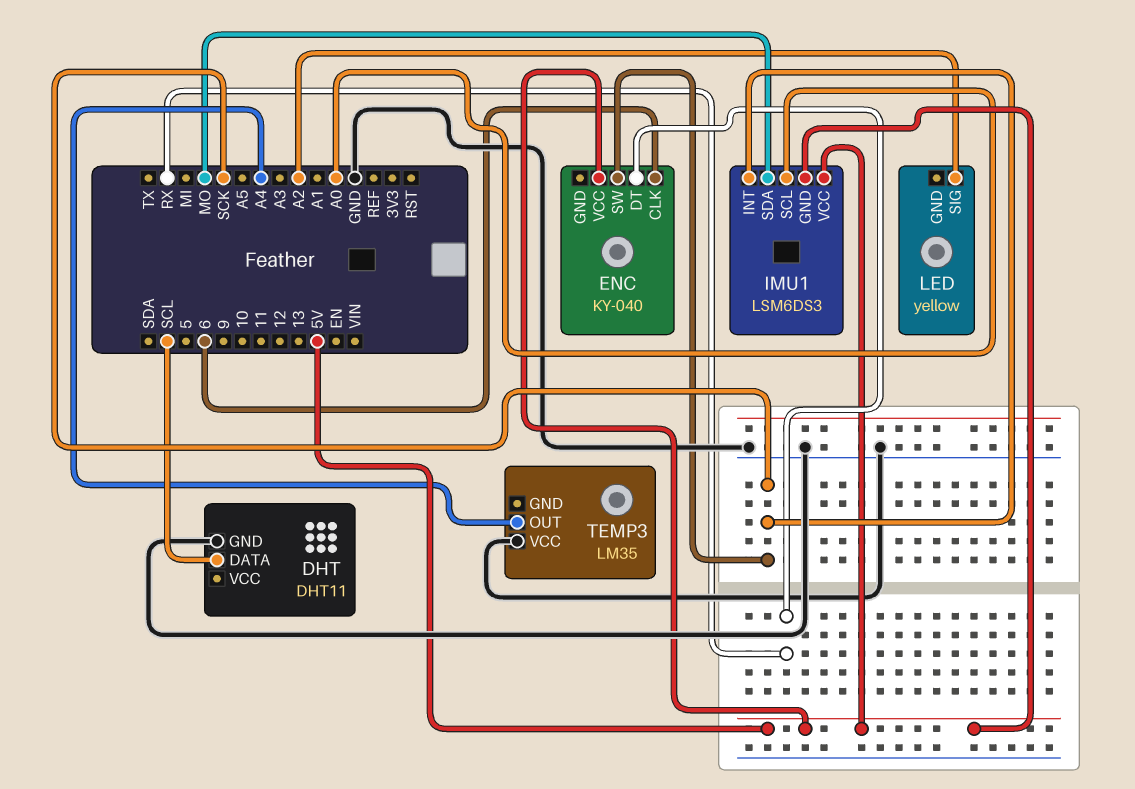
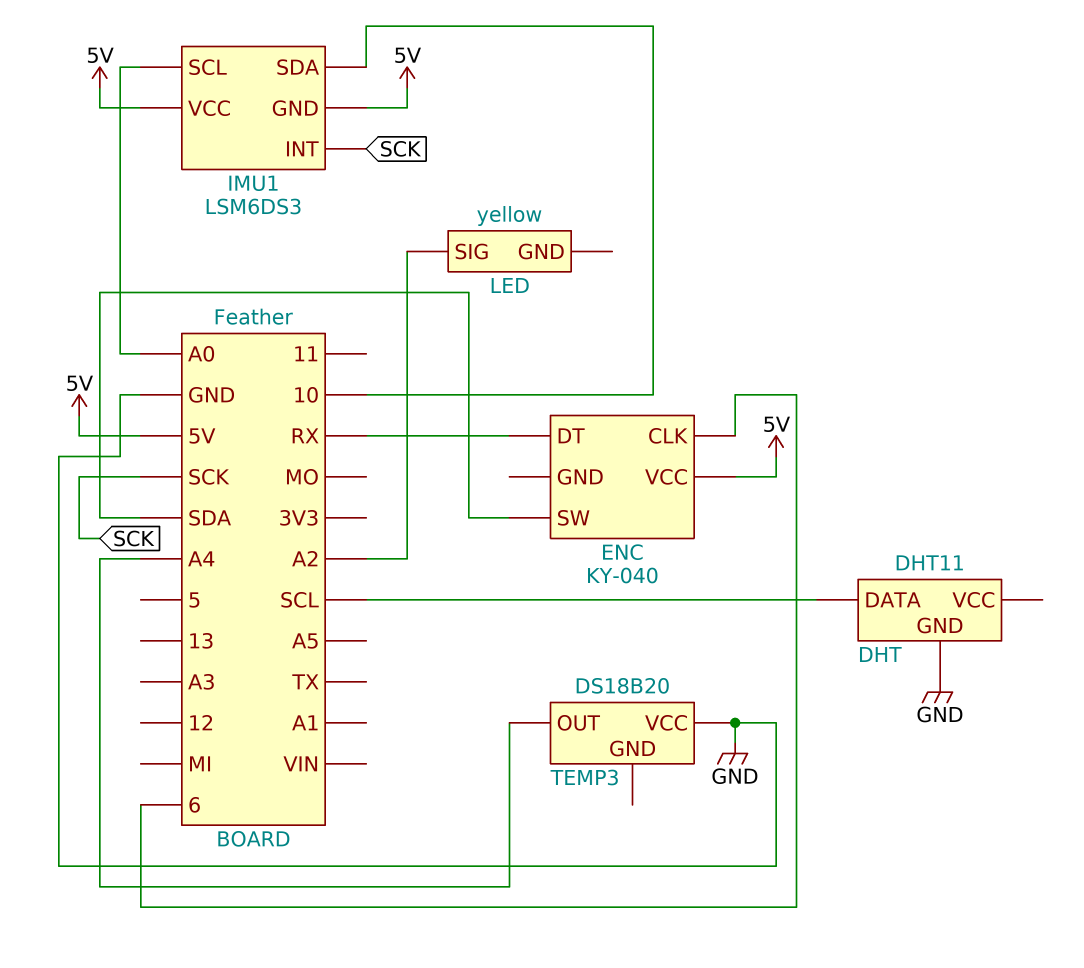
ENC pin SW: SCK -> SDA
IMU1 pin SDA: MO -> 10
TEMP3: LM35 -> DS18B20

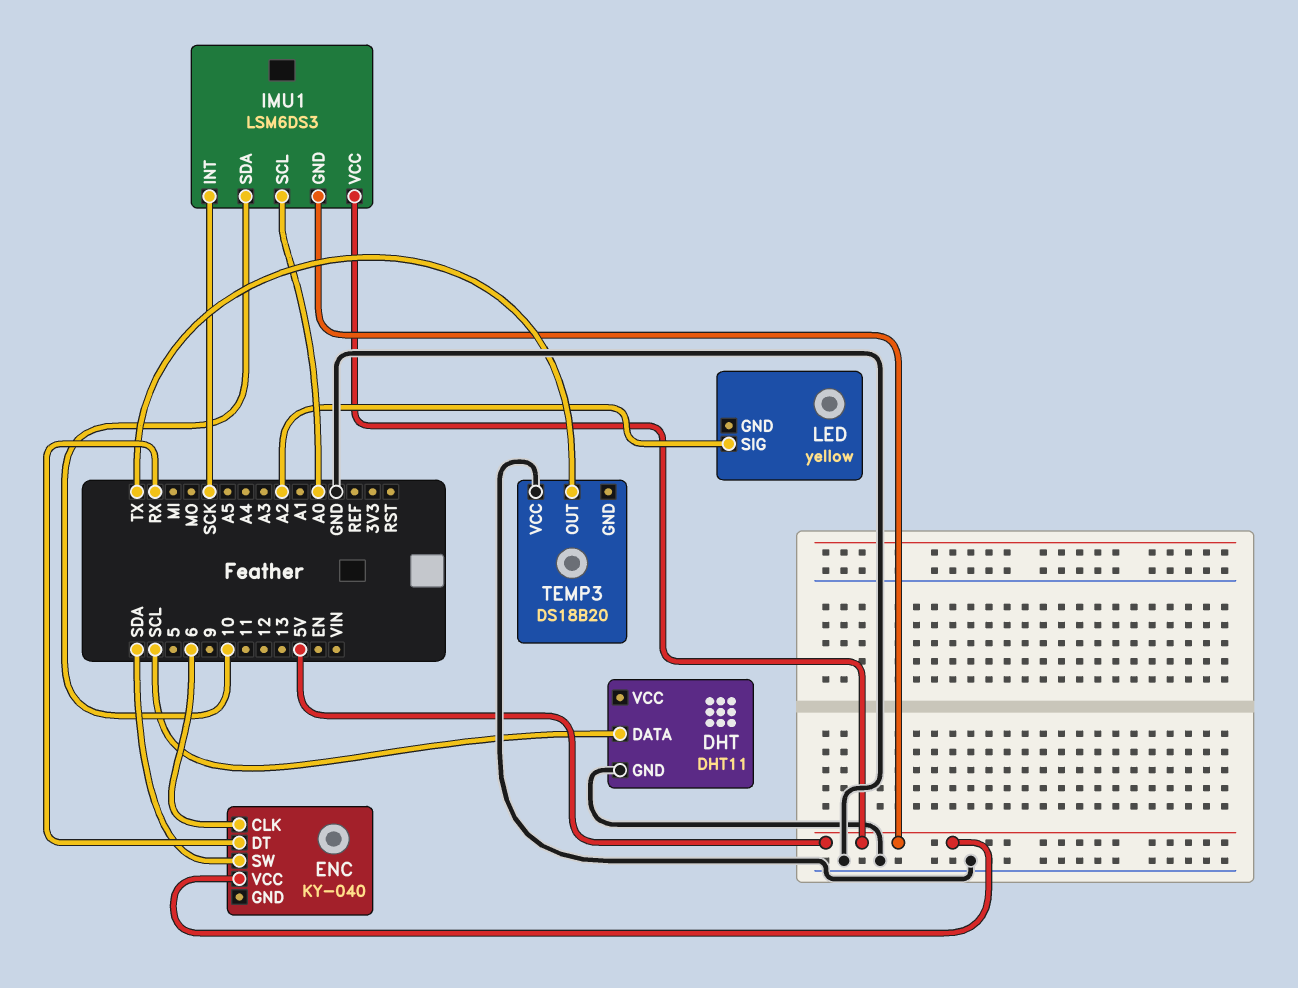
TEMP3 pin OUT: A4 -> TX

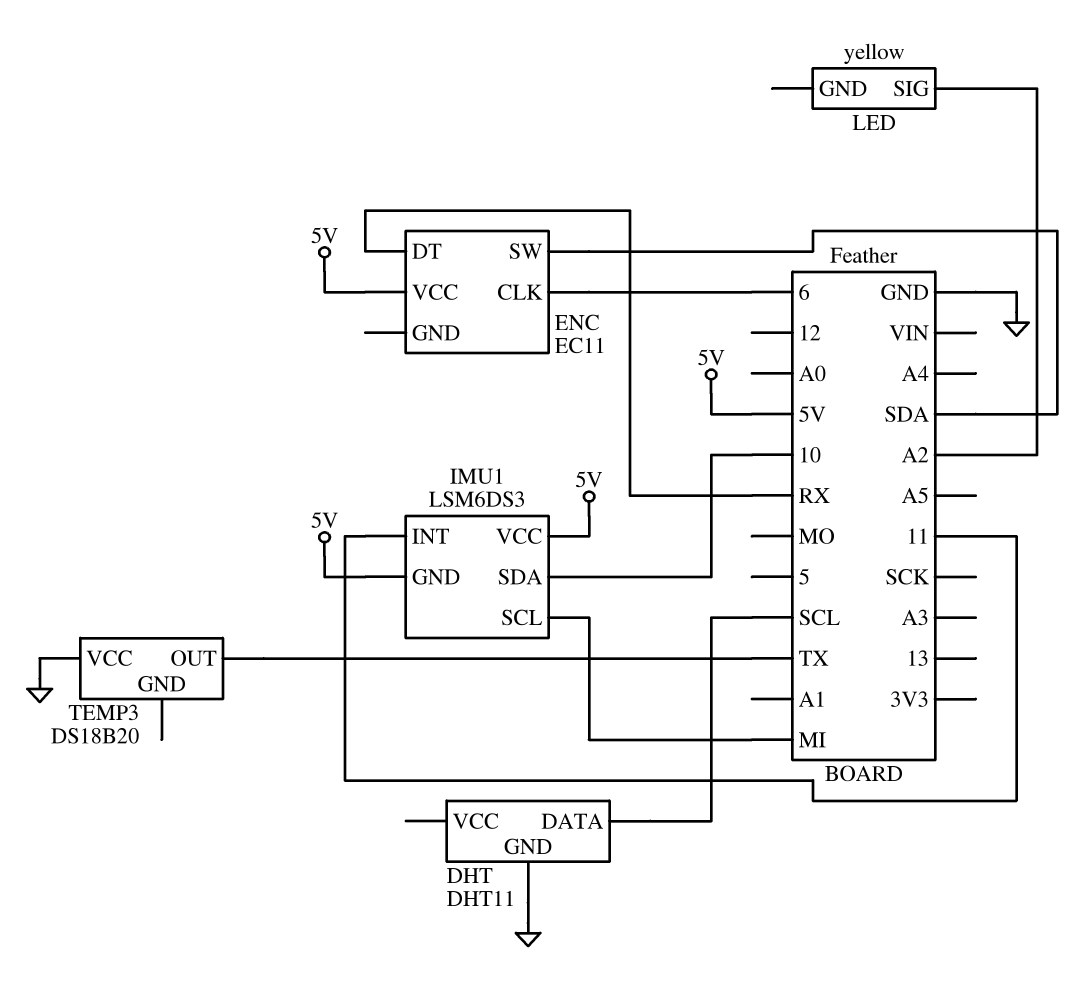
ENC: KY-040 -> EC11
IMU1 pin INT: SCK -> 11
IMU1 pin SCL: A0 -> MI

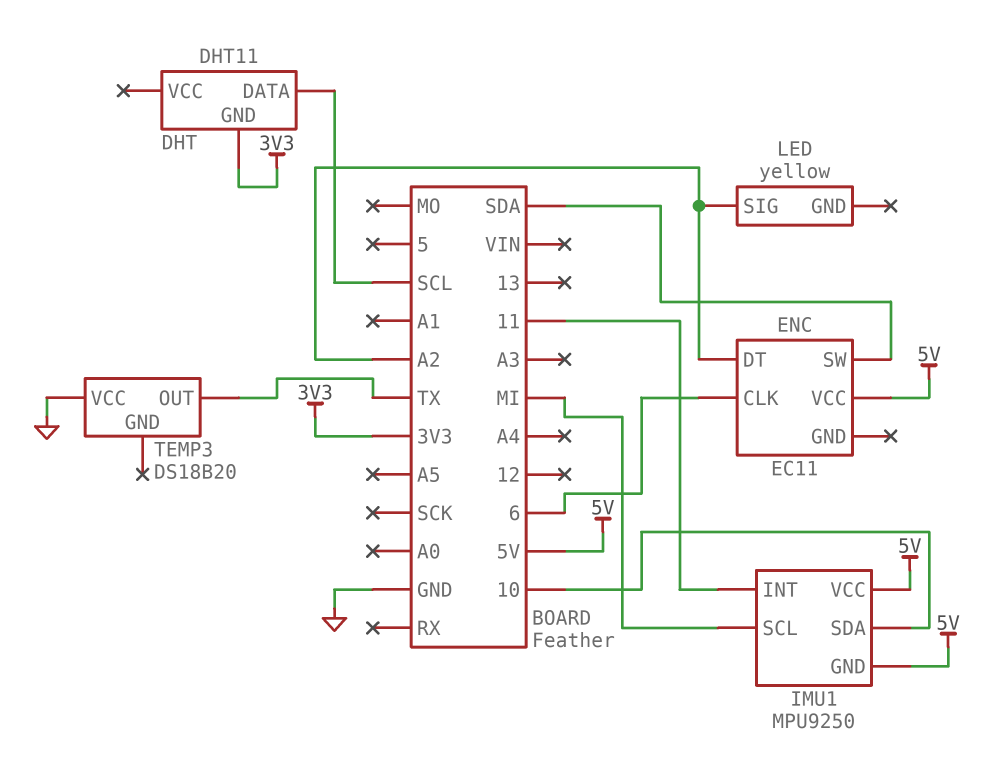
DHT pin GND: GND -> 3V3
ENC pin DT: RX -> A2
IMU1: LSM6DS3 -> MPU9250

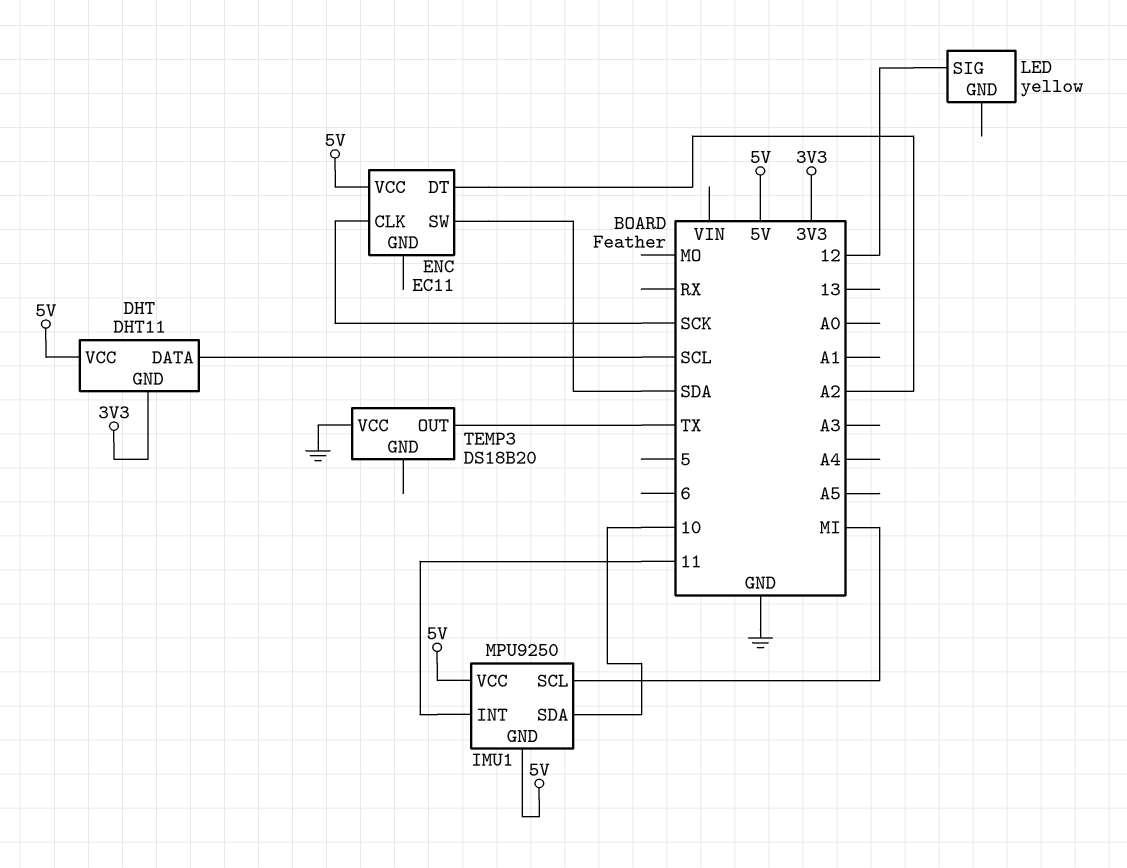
DHT pin VCC: none -> 5V
ENC pin CLK: 6 -> SCK
LED pin SIG: A2 -> 12

